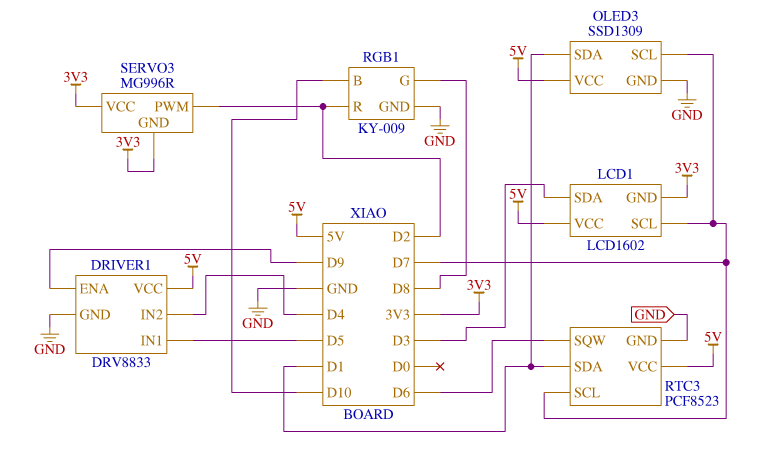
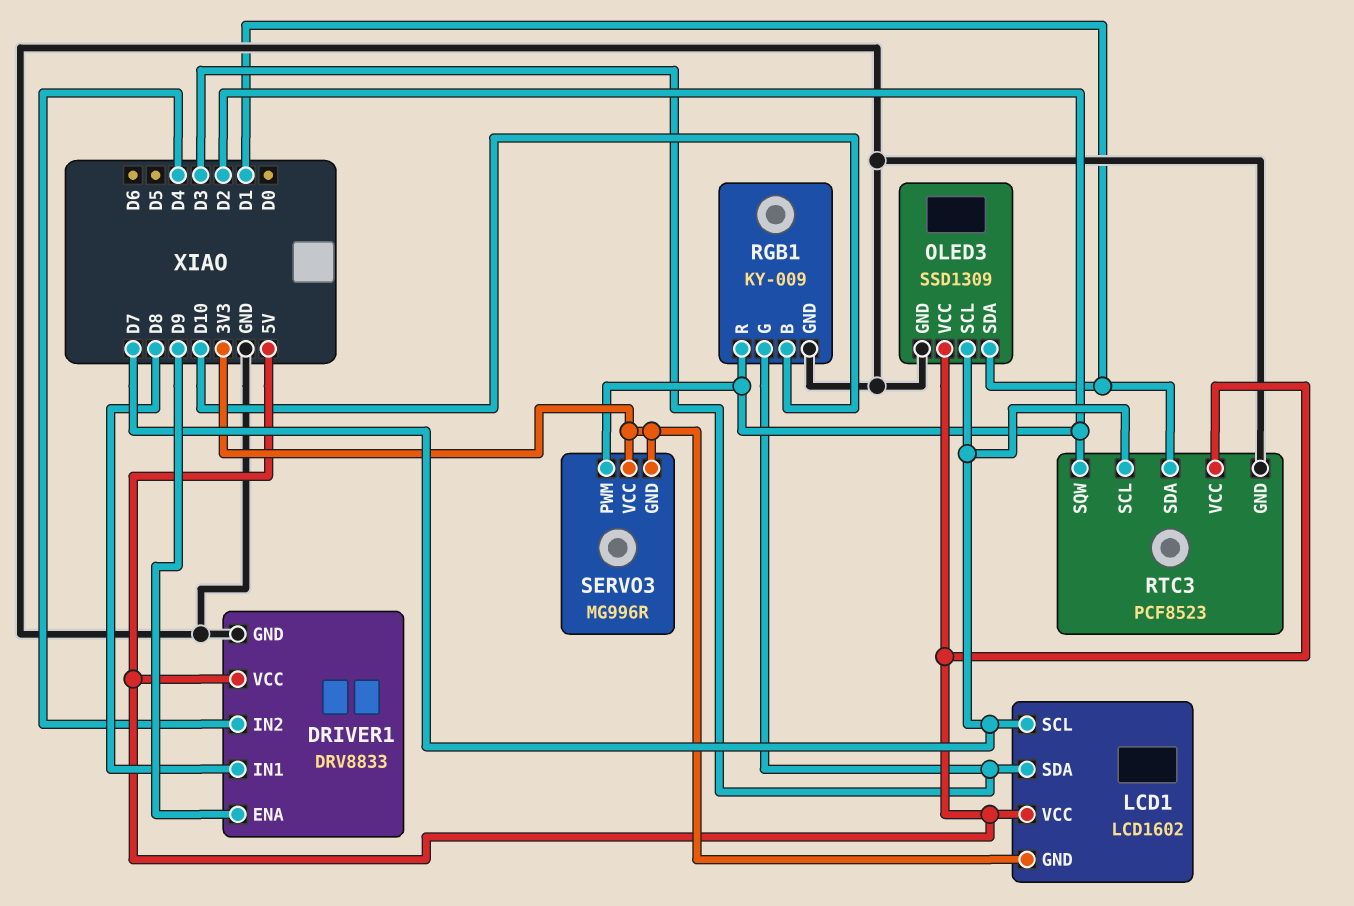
DRIVER1 pin IN1: D5 -> D8
RGB1 pin G: D8 -> D3
RTC3 pin SQW: D6 -> D2

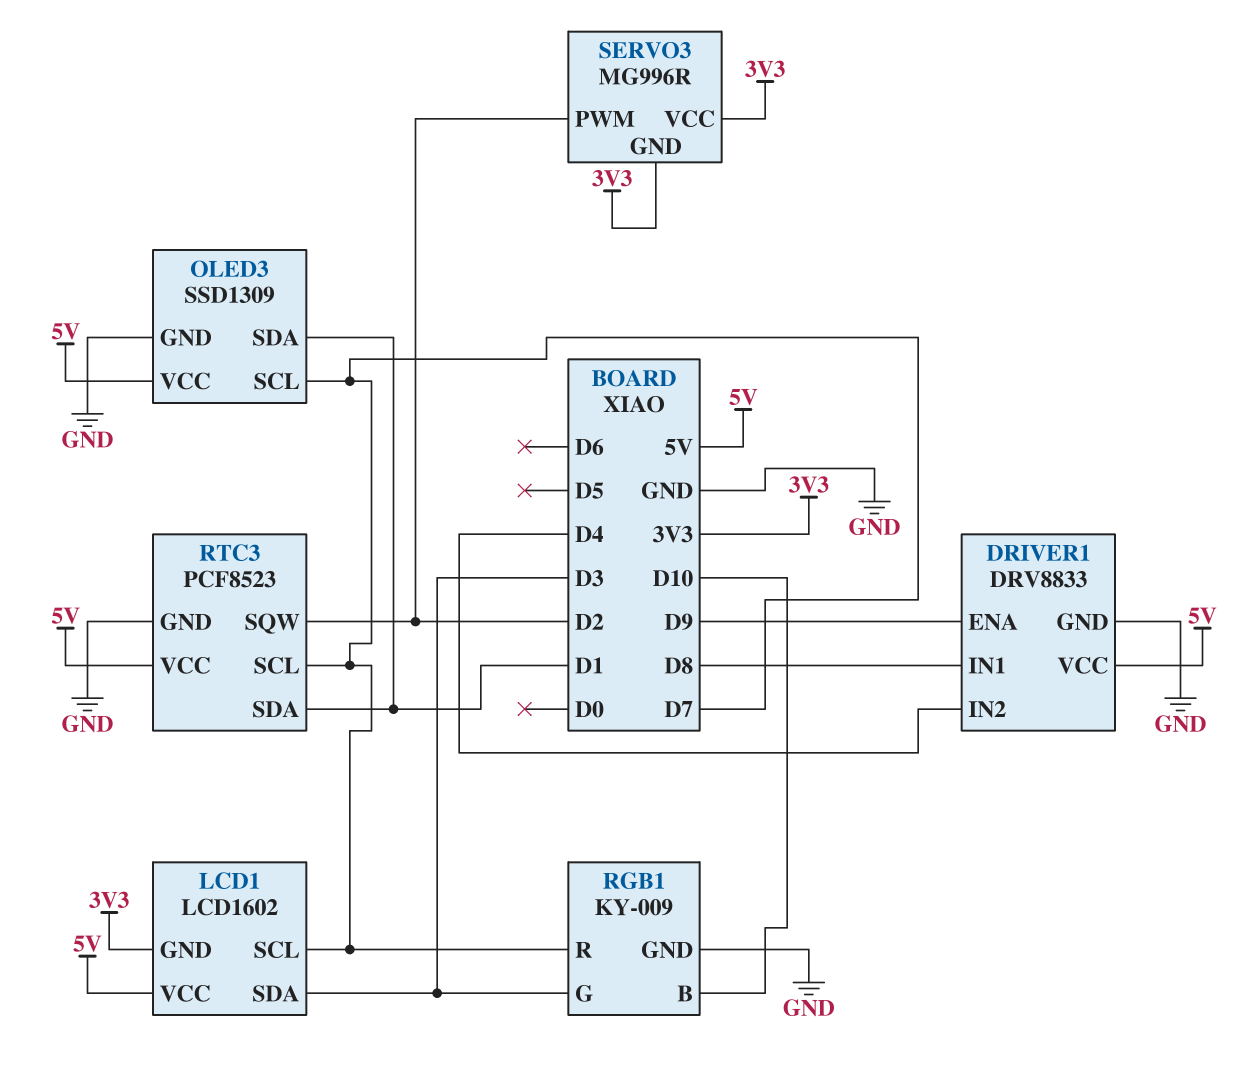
RGB1 pin R: D2 -> D7

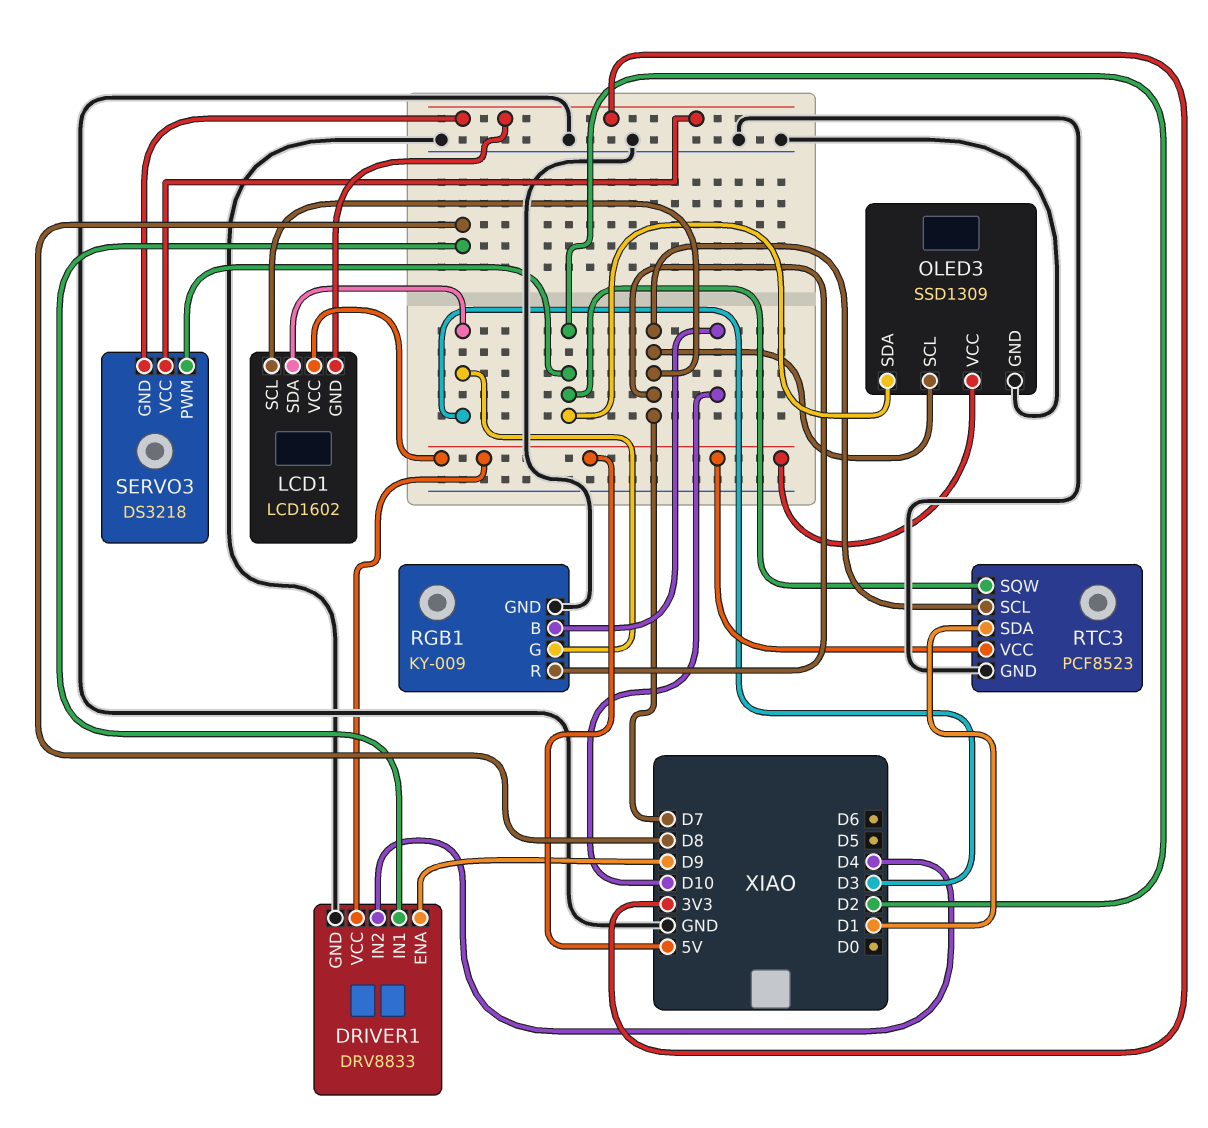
OLED3 pin SDA: D1 -> D2
SERVO3: MG996R -> DS3218

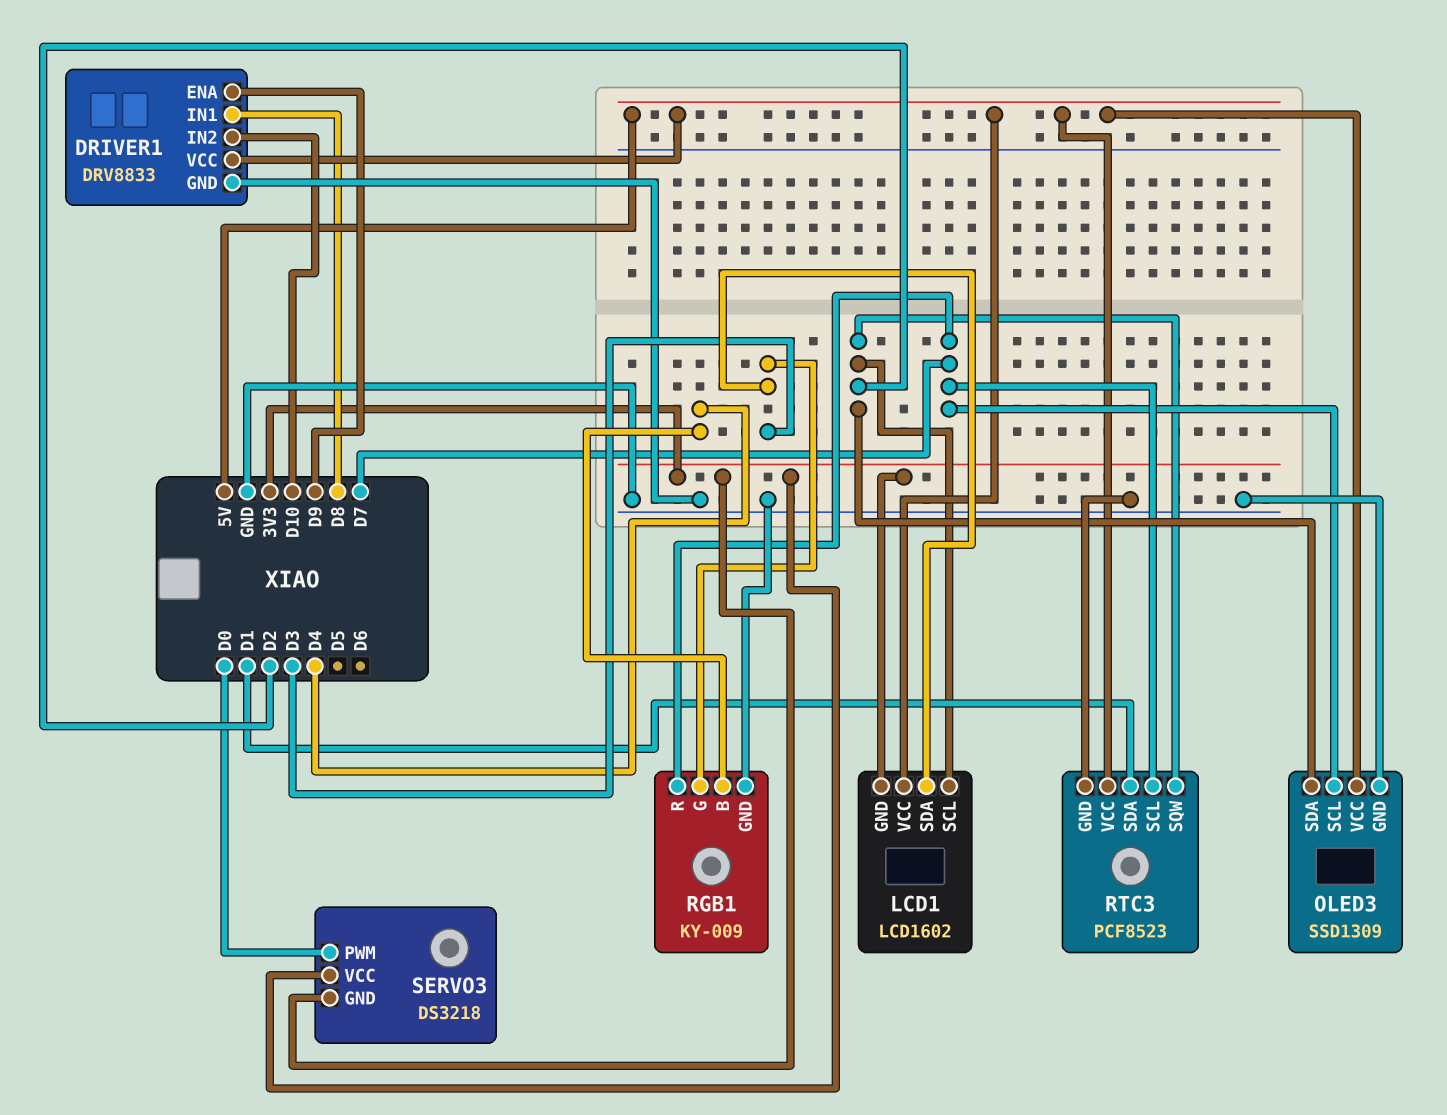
DRIVER1 pin IN2: D4 -> D10
LCD1 pin SCL: D7 -> D2
RGB1 pin B: D10 -> D4
SERVO3 pin PWM: D2 -> D0

